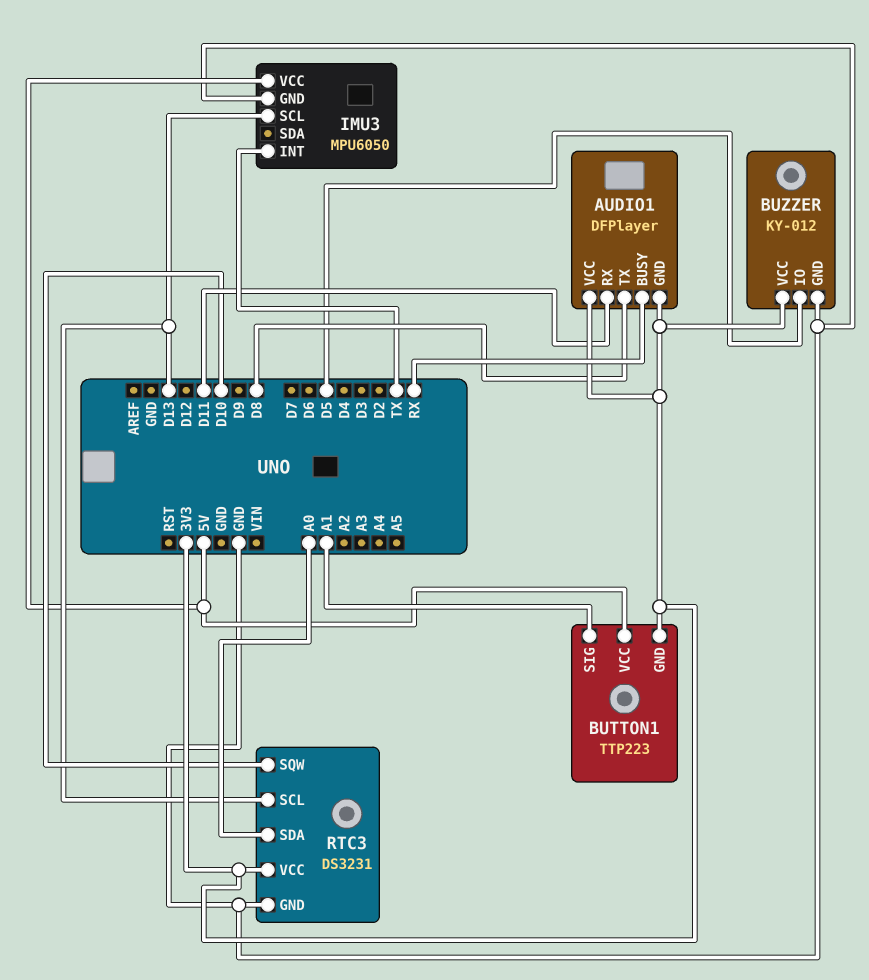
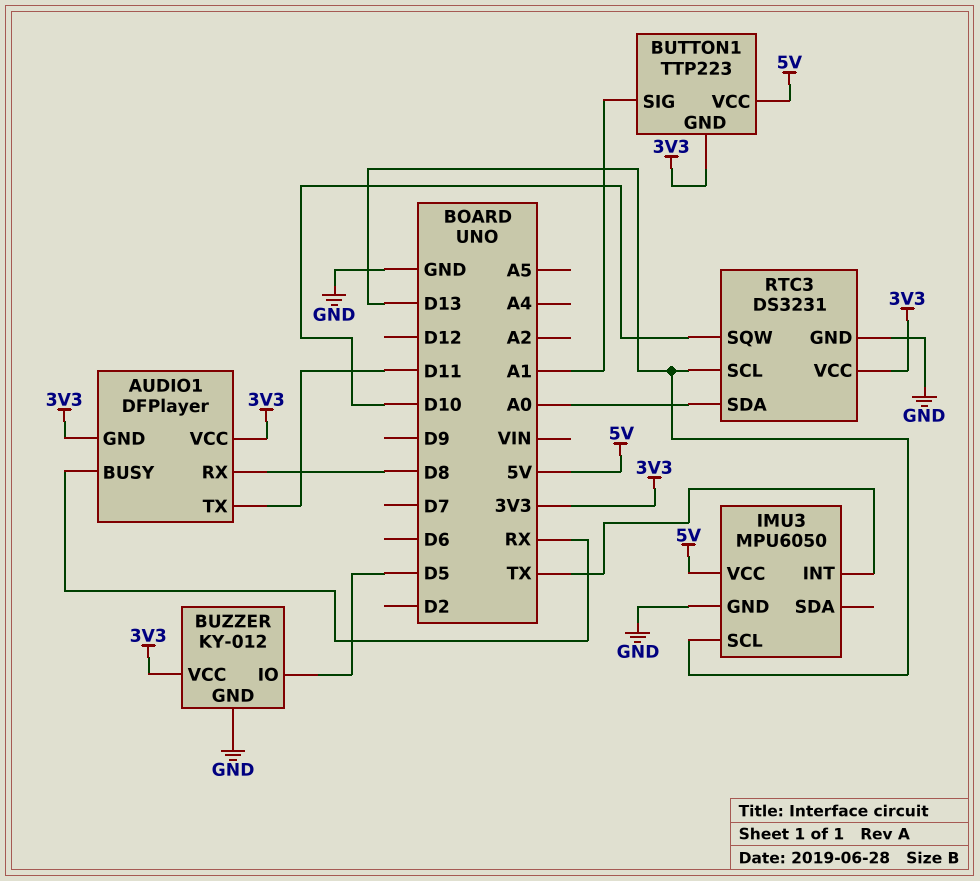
AUDIO1 pin RX: D11 -> D8
AUDIO1 pin TX: D8 -> D11

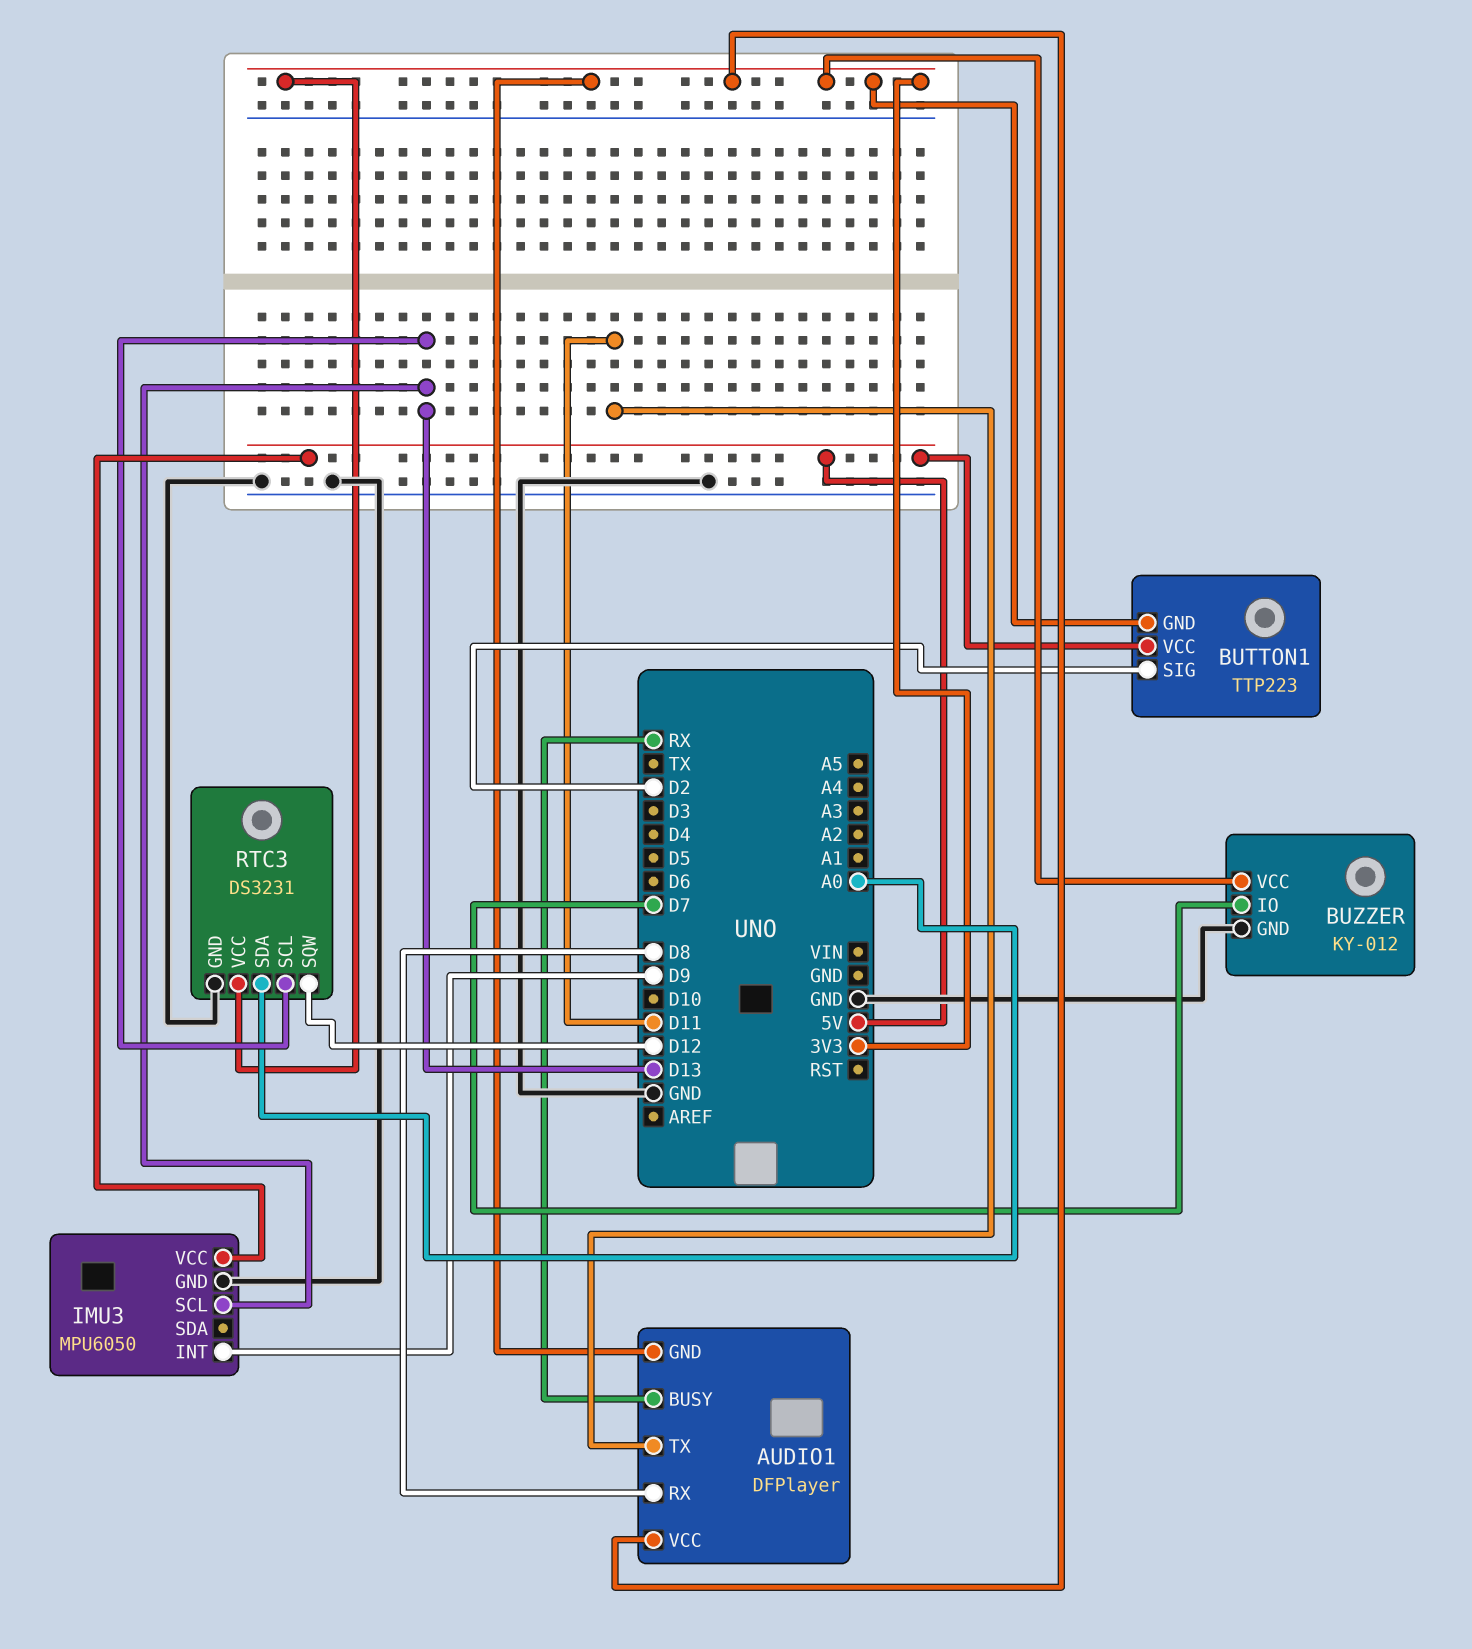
BUTTON1 pin SIG: A1 -> D2
BUZZER pin IO: D5 -> D7
IMU3 pin INT: TX -> D9
RTC3 pin SQW: D10 -> D12

